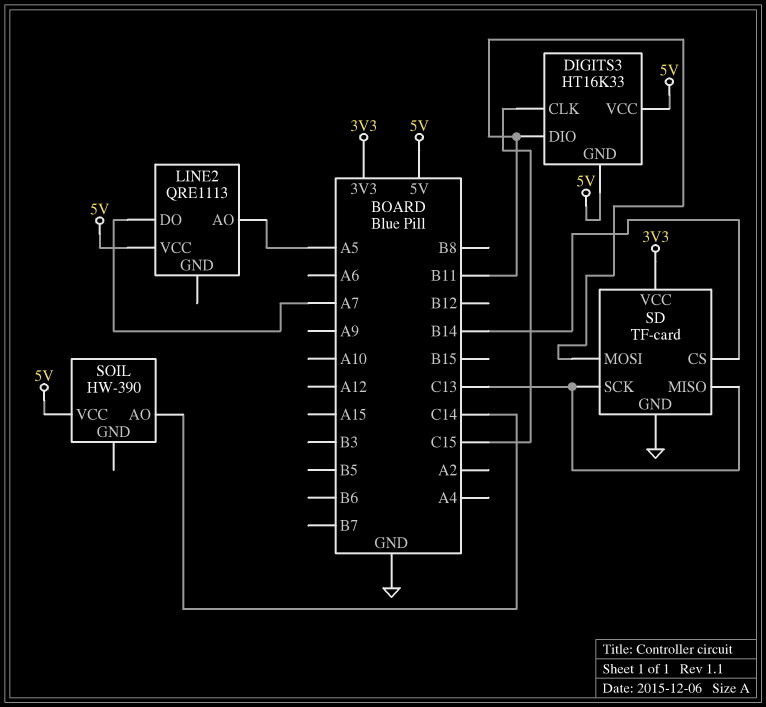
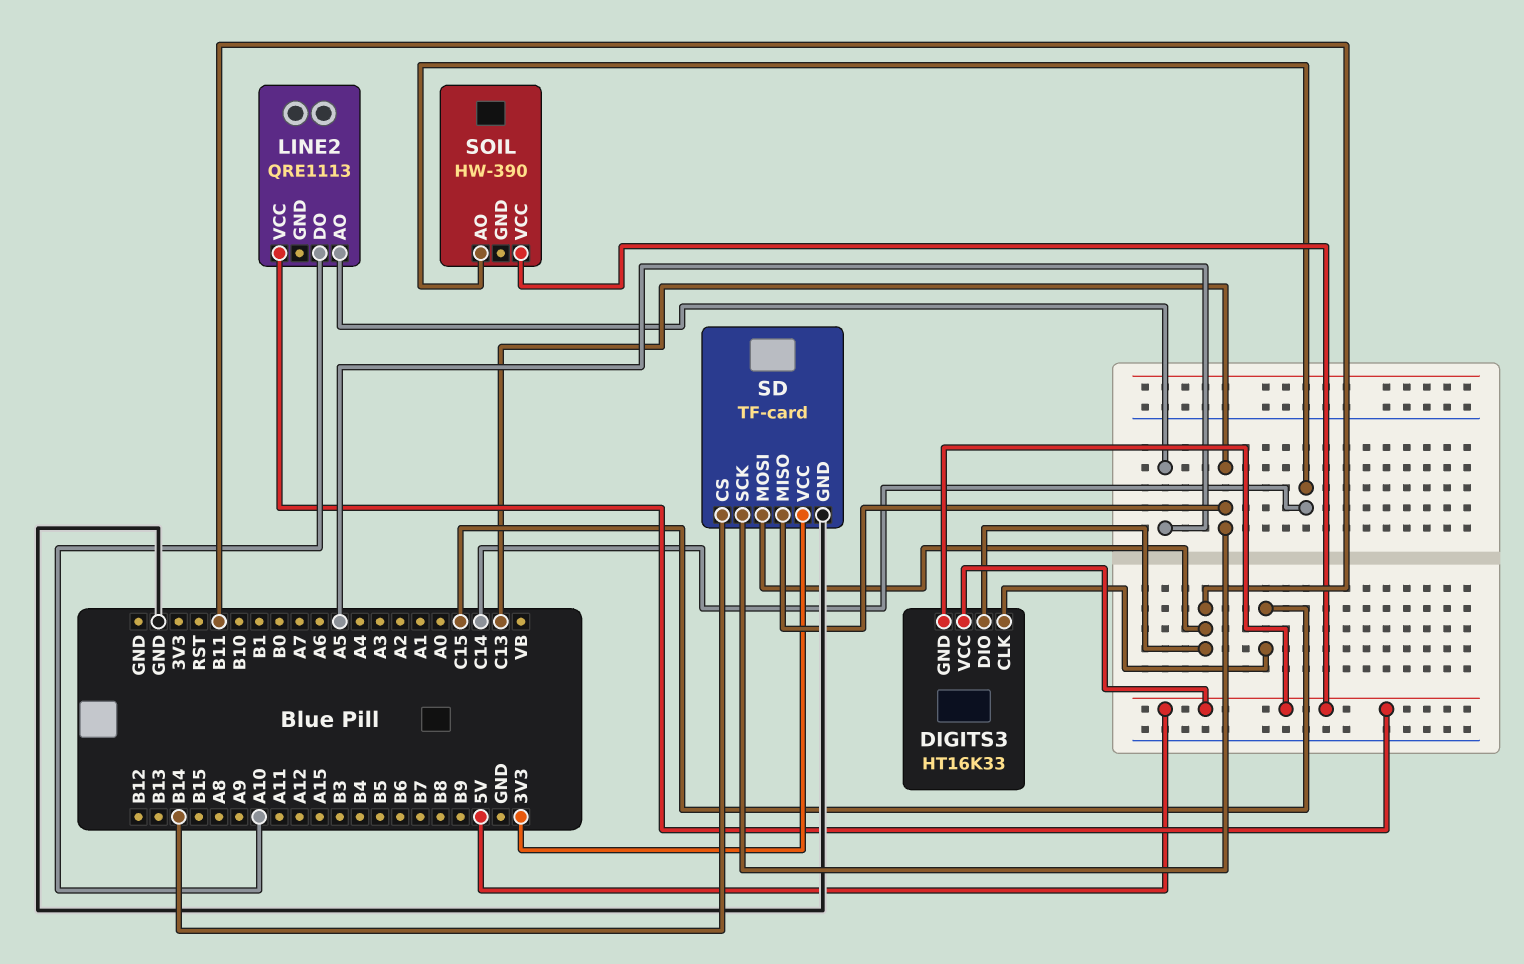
LINE2 pin DO: A7 -> A10

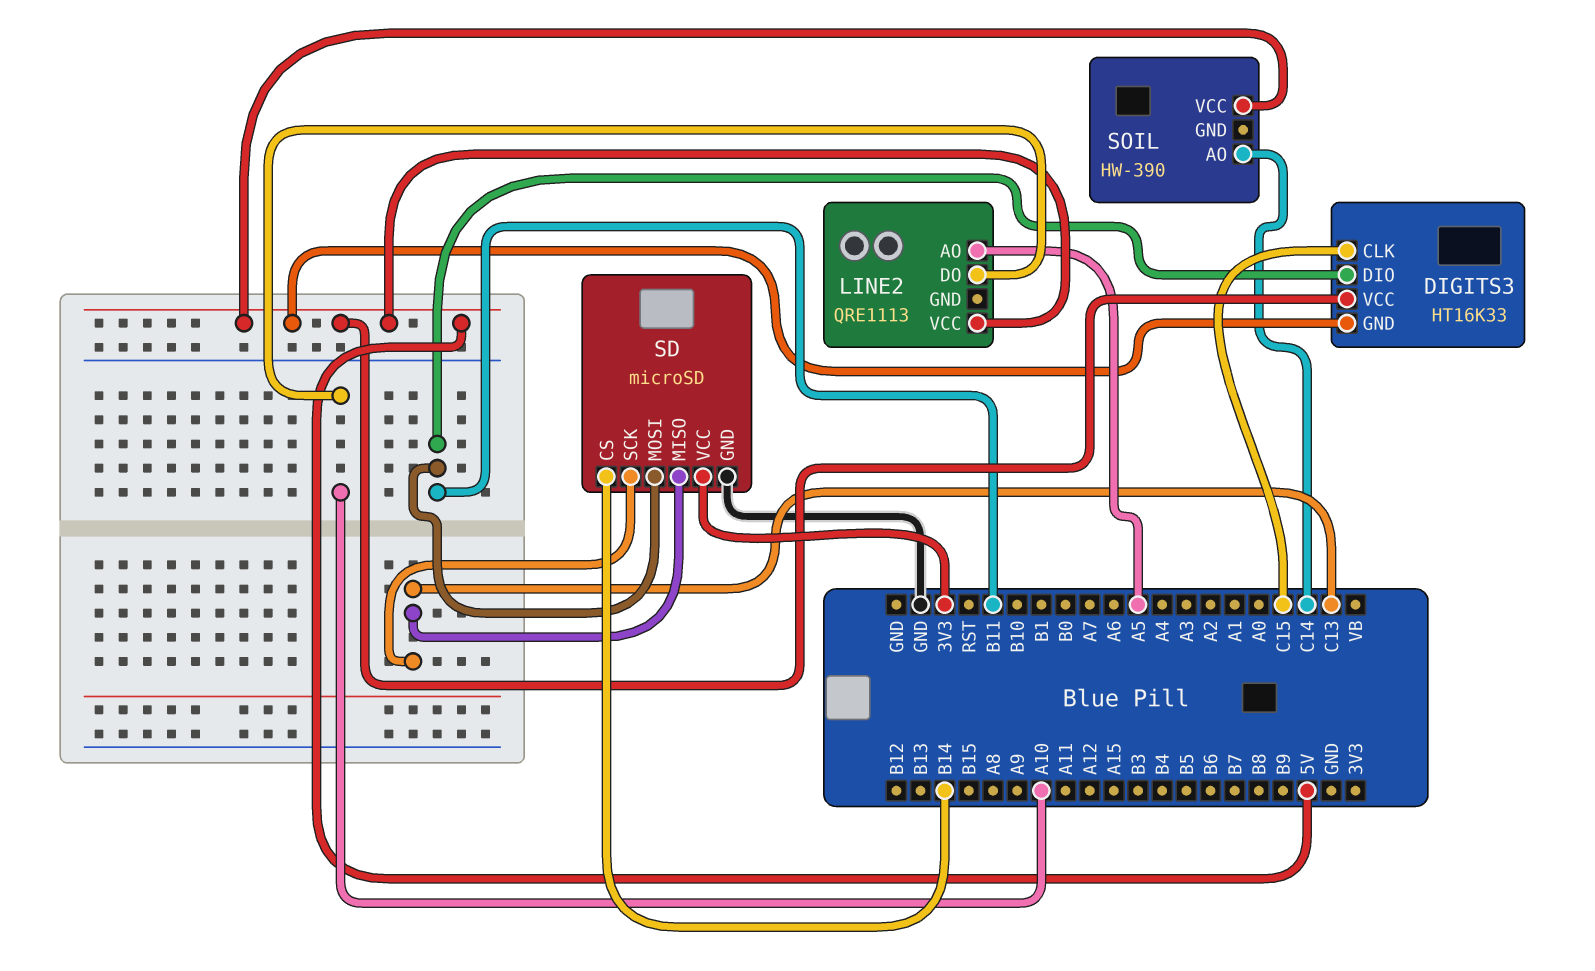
SD: TF-card -> microSD

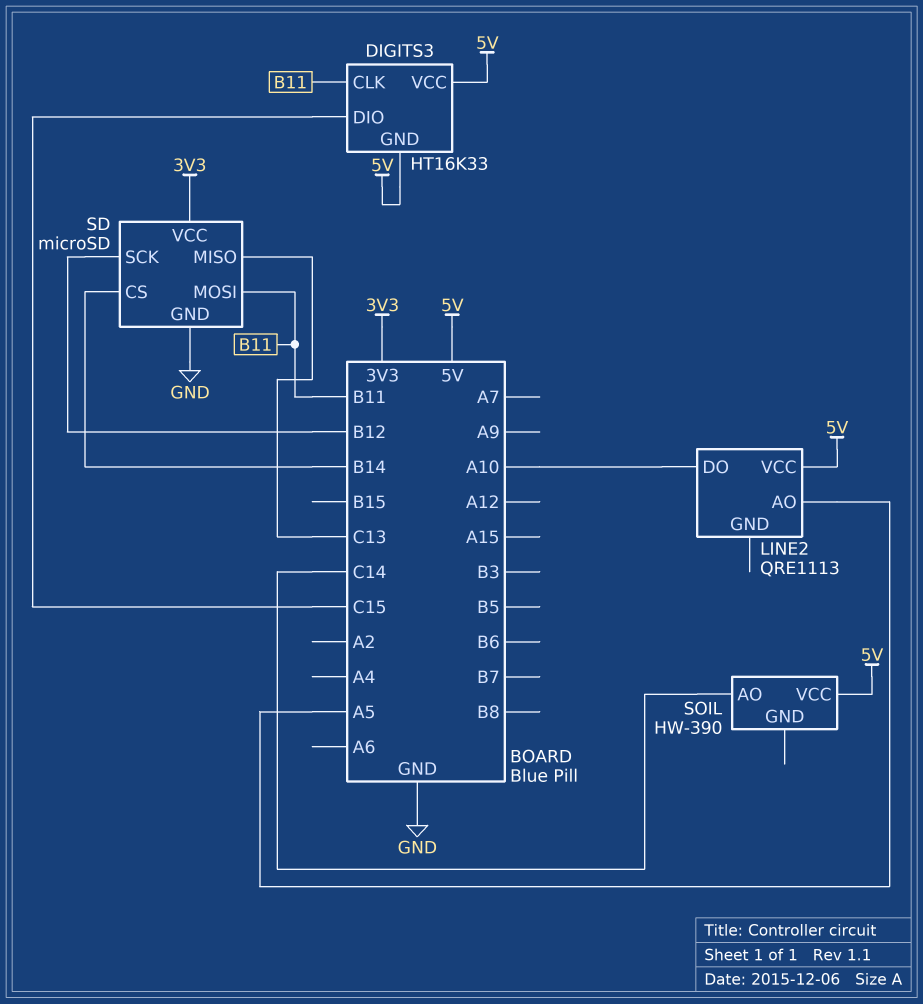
DIGITS3 pin CLK: C15 -> B11
DIGITS3 pin DIO: B11 -> C15
SD pin SCK: C13 -> B12

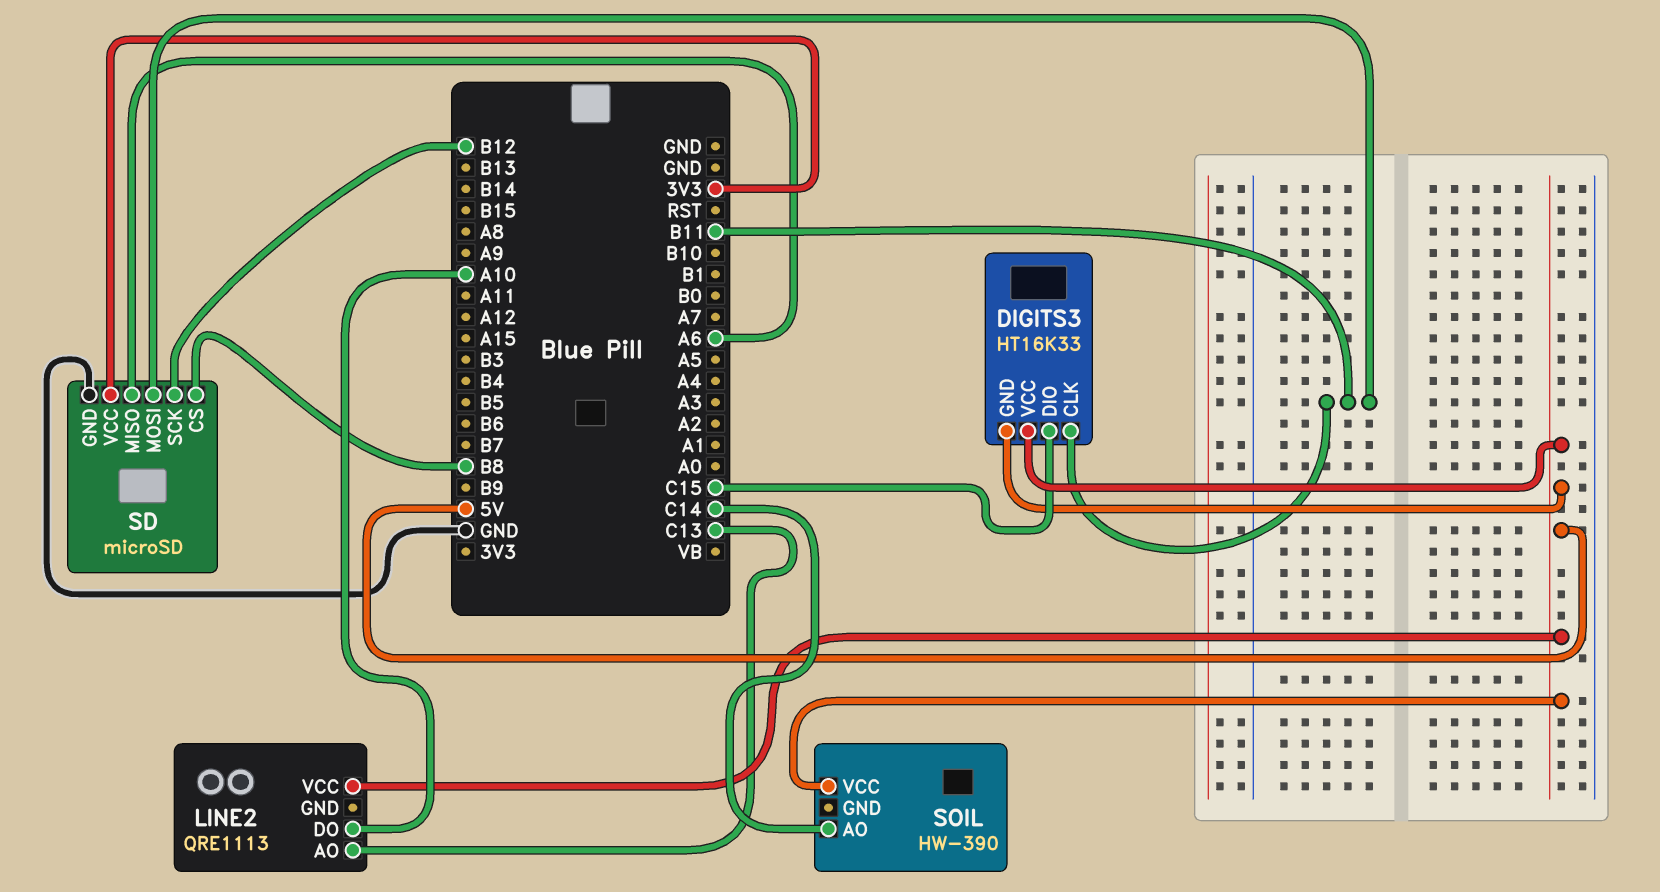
LINE2 pin AO: A5 -> C13
SD pin CS: B14 -> B8
SD pin MISO: C13 -> A6

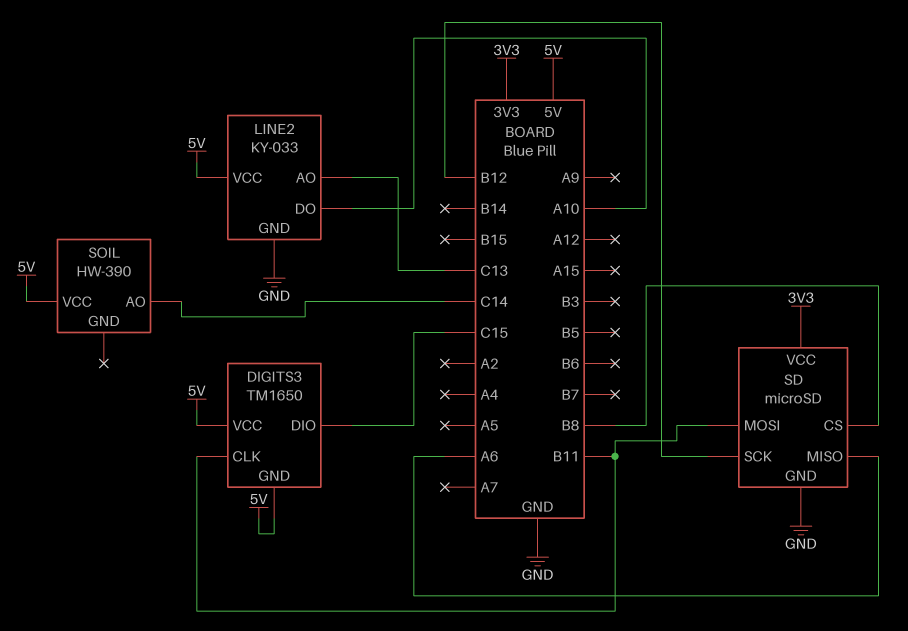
DIGITS3: HT16K33 -> TM1650
LINE2: QRE1113 -> KY-033
LINE2 pin GND: none -> GND

